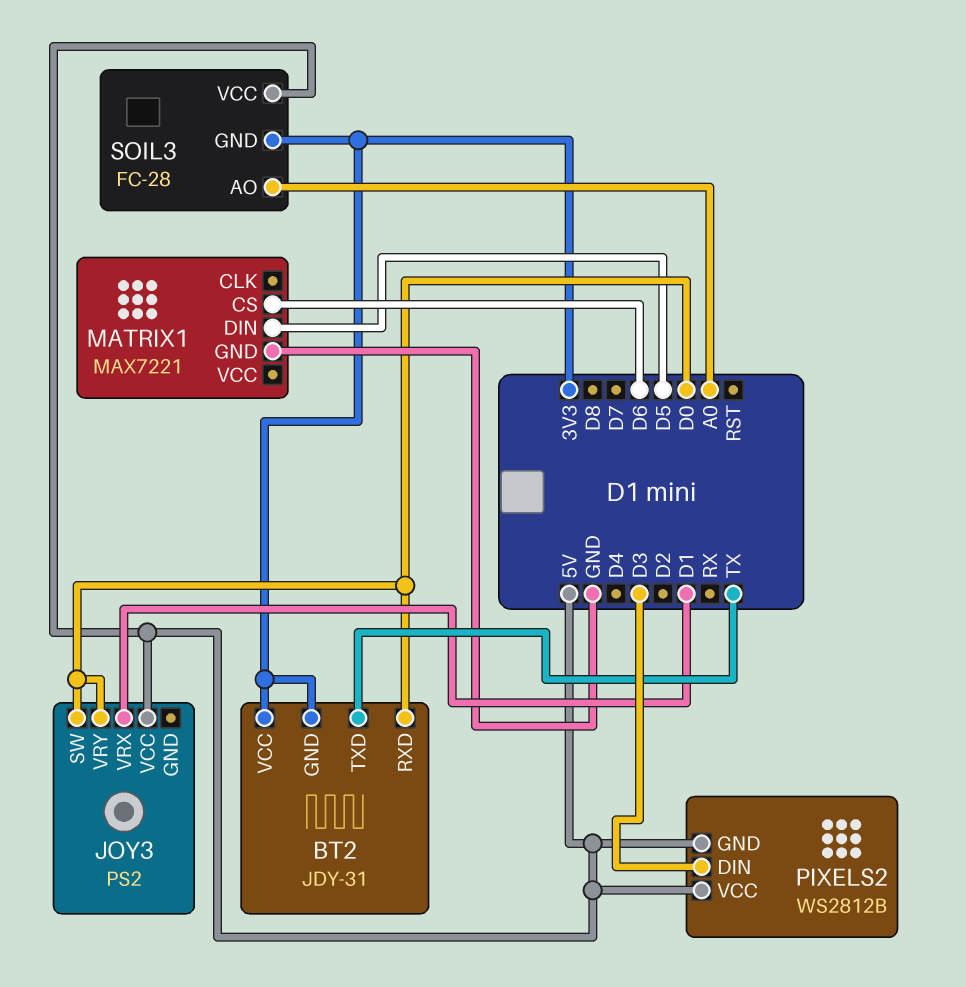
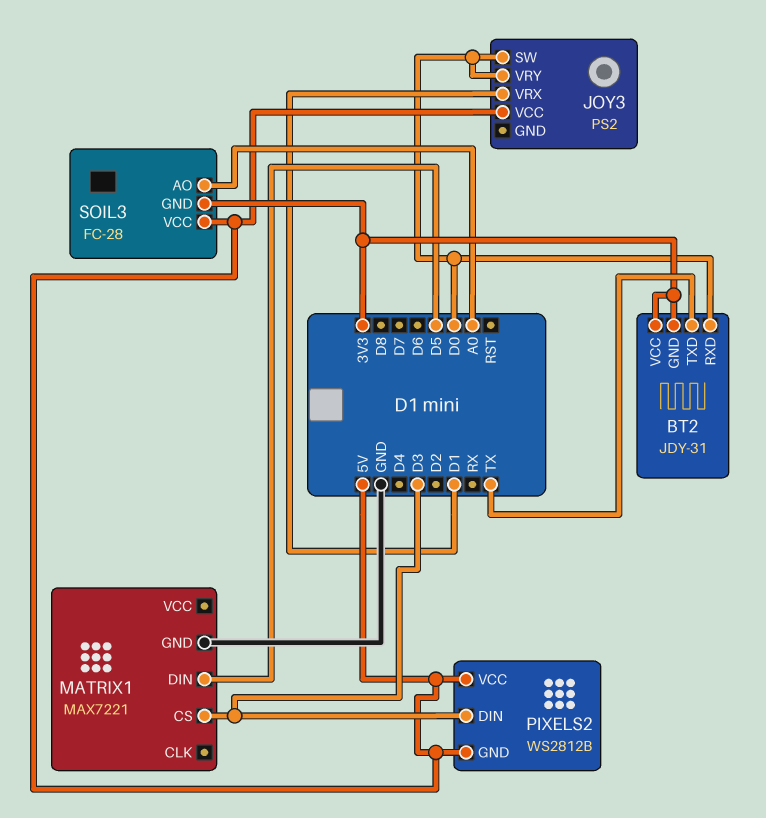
MATRIX1 pin CS: D6 -> D3

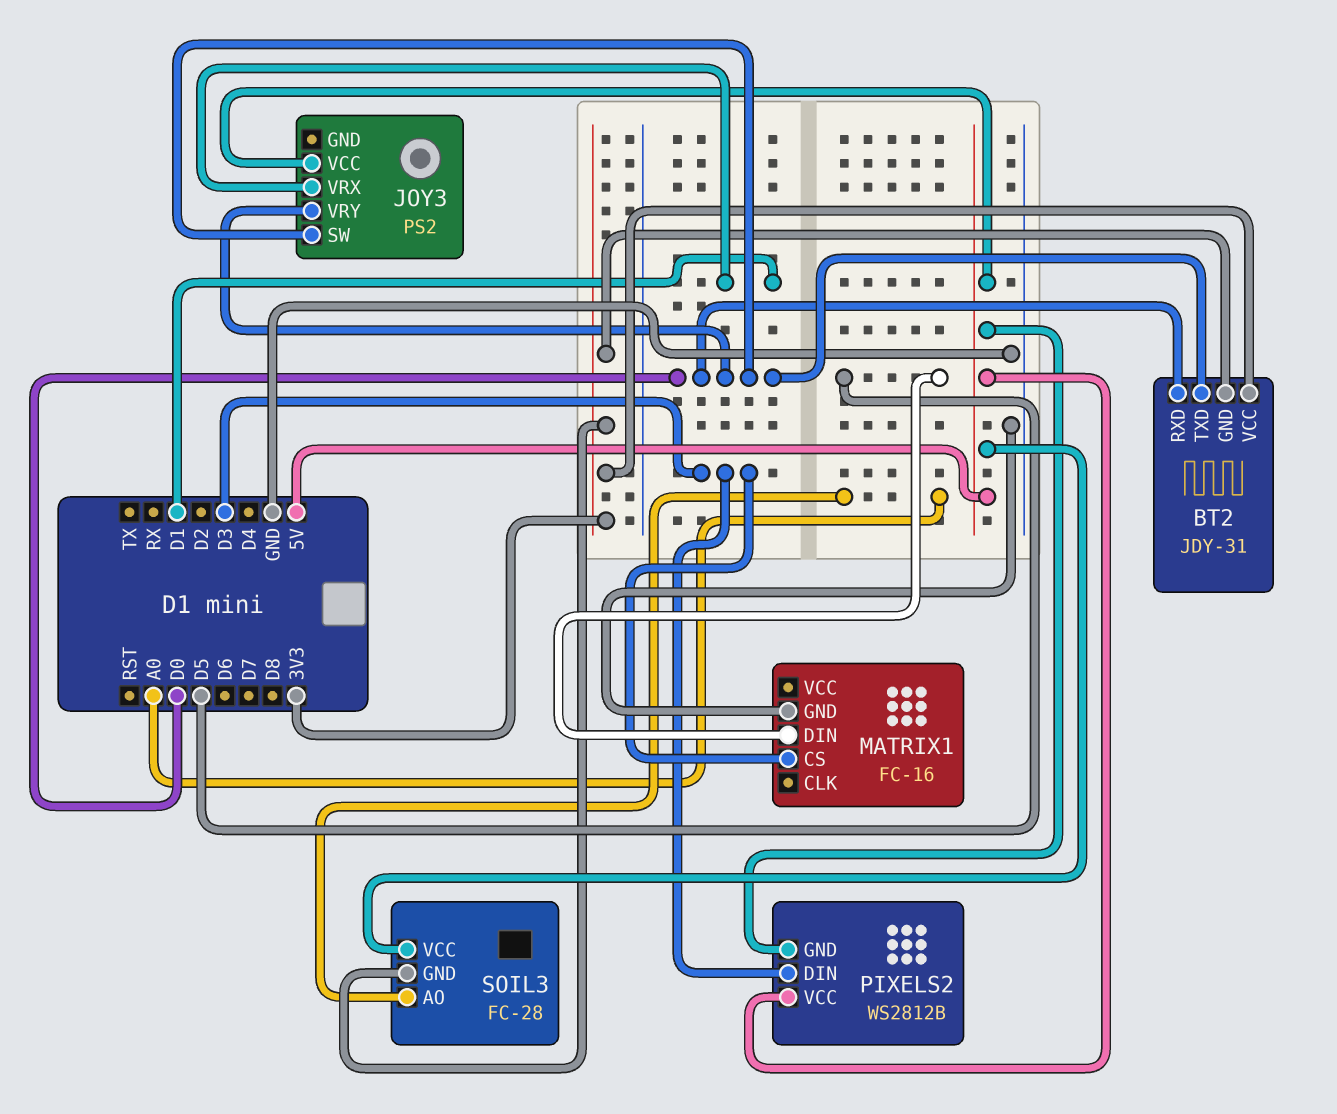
BT2 pin TXD: TX -> D0
MATRIX1: MAX7221 -> FC-16

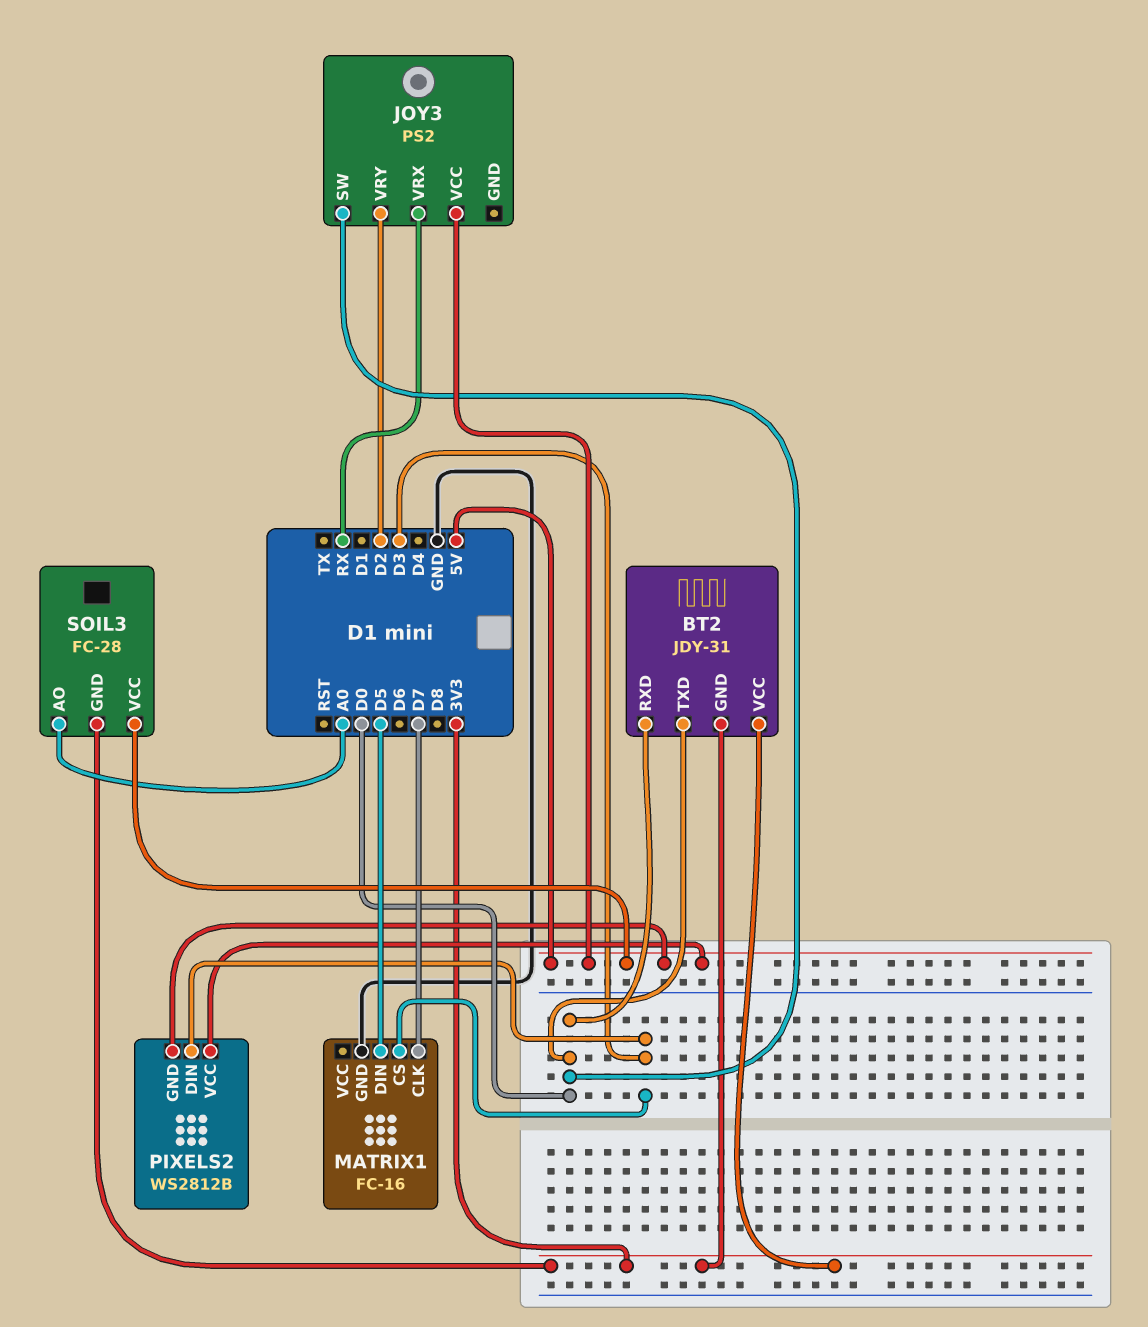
JOY3 pin VRX: D1 -> RX
JOY3 pin VRY: D0 -> D2
MATRIX1 pin CLK: none -> D7

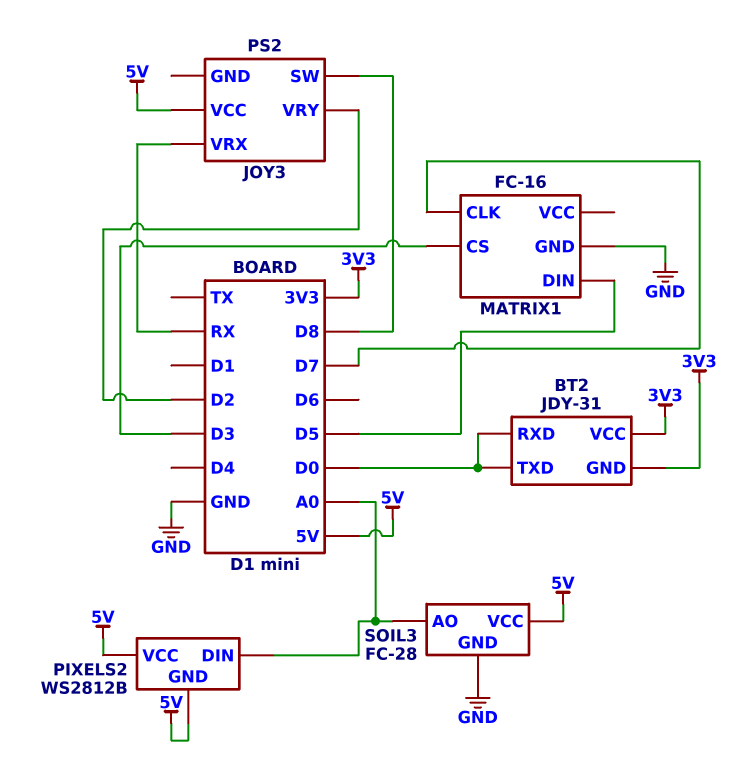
JOY3 pin SW: D0 -> D8
PIXELS2 pin DIN: D3 -> A0
SOIL3 pin GND: 3V3 -> GND

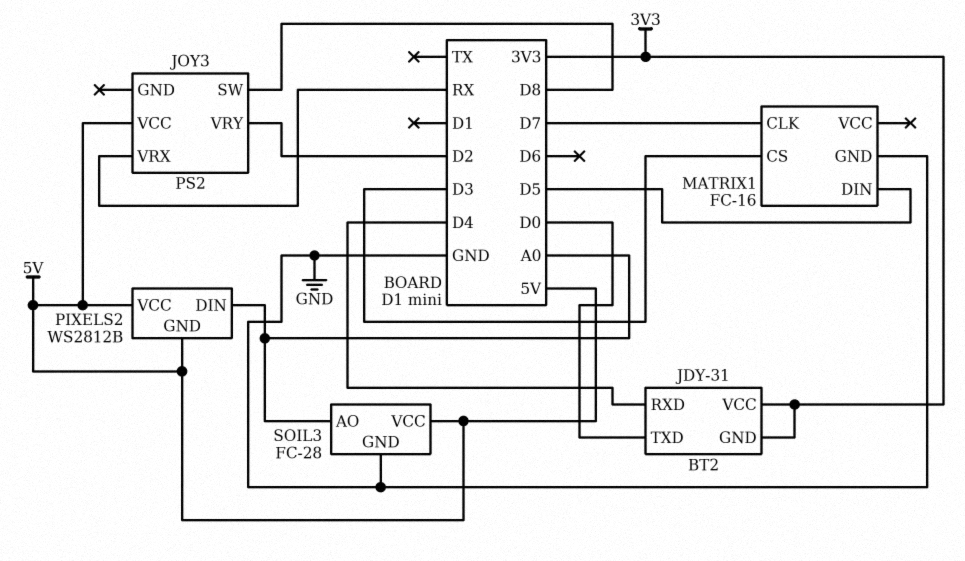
BT2 pin RXD: D0 -> D4

